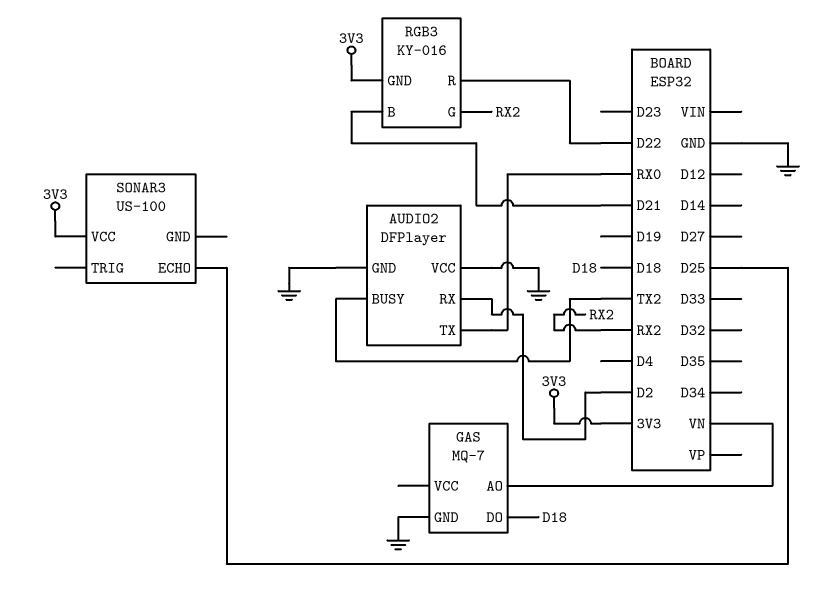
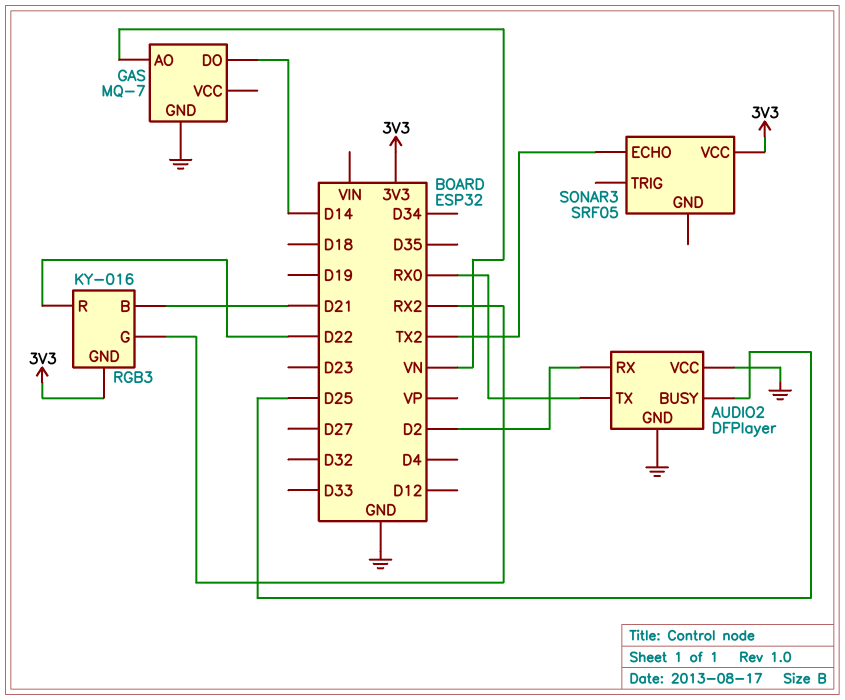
AUDIO2 pin BUSY: TX2 -> D25
GAS pin DO: D18 -> D14
SONAR3: US-100 -> SRF05
SONAR3 pin ECHO: D25 -> TX2

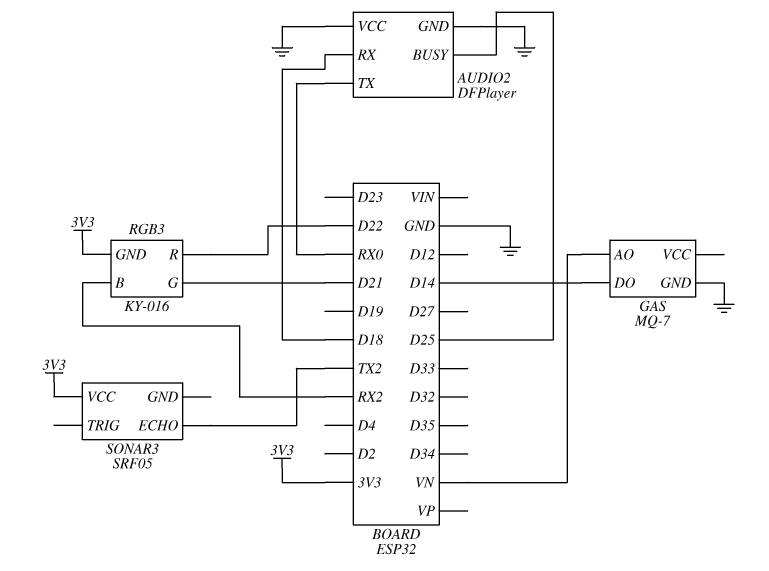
AUDIO2 pin RX: D2 -> D18
RGB3 pin B: D21 -> RX2
RGB3 pin G: RX2 -> D21

